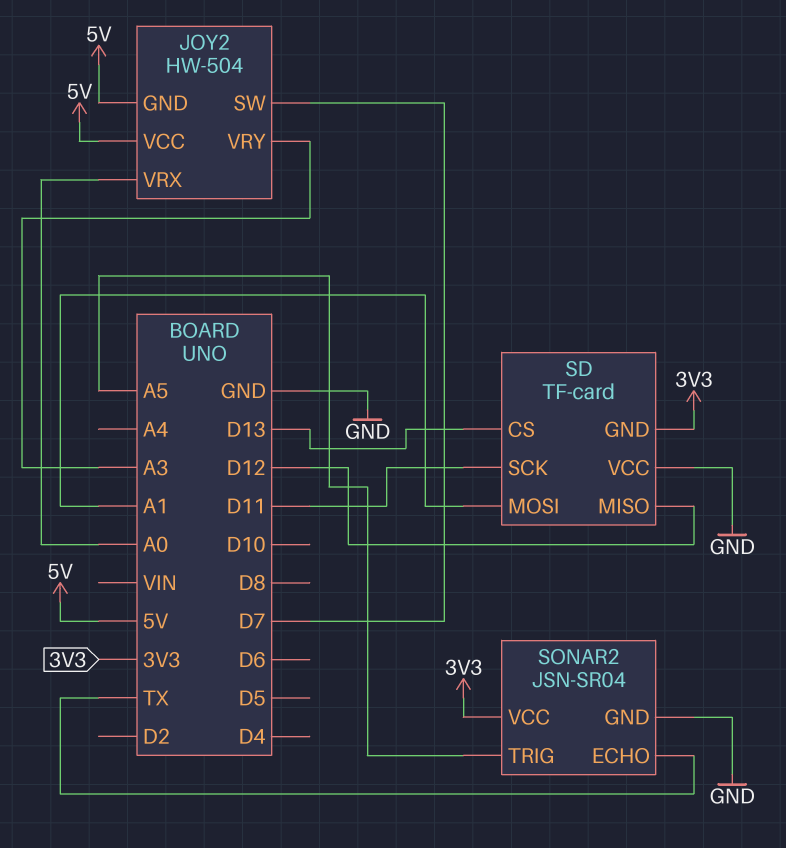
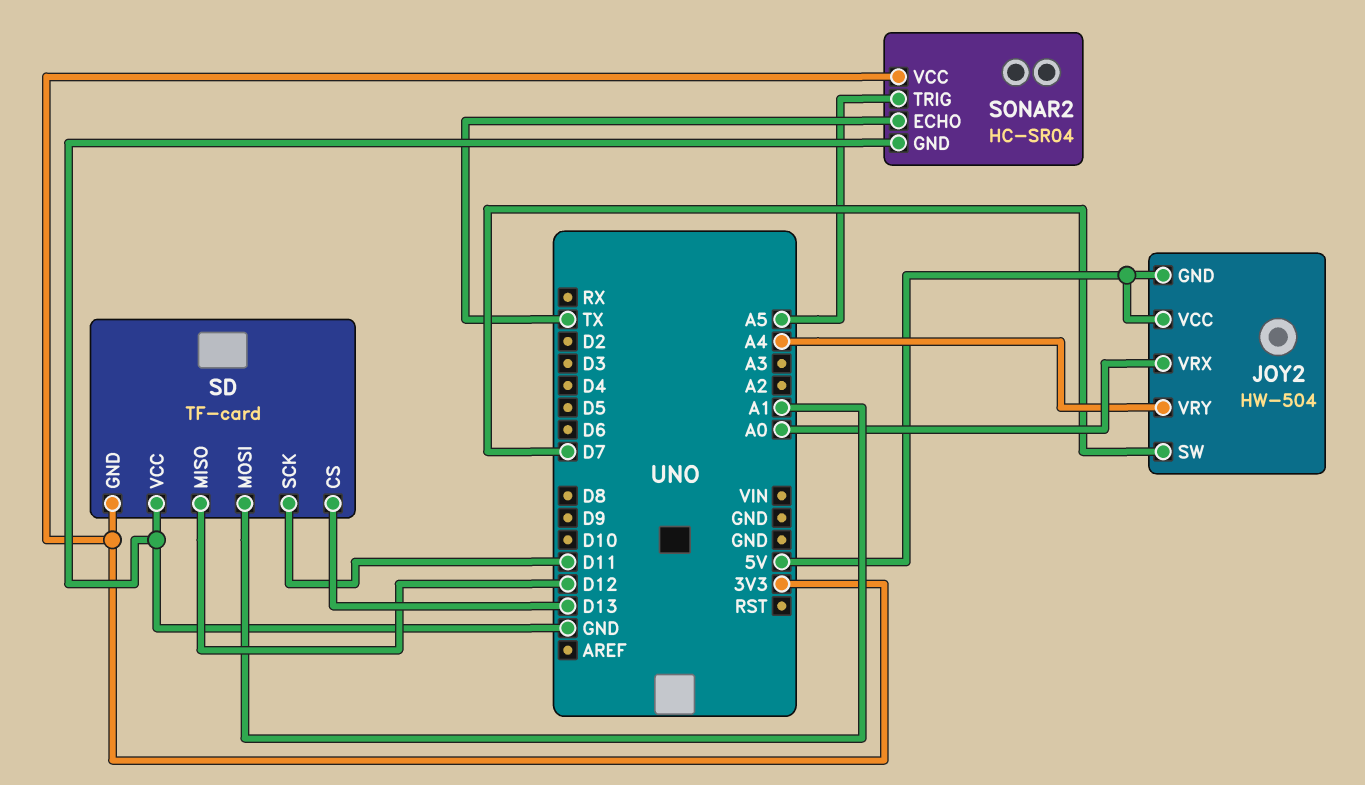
JOY2 pin VRY: A3 -> A4
SONAR2: JSN-SR04 -> HC-SR04

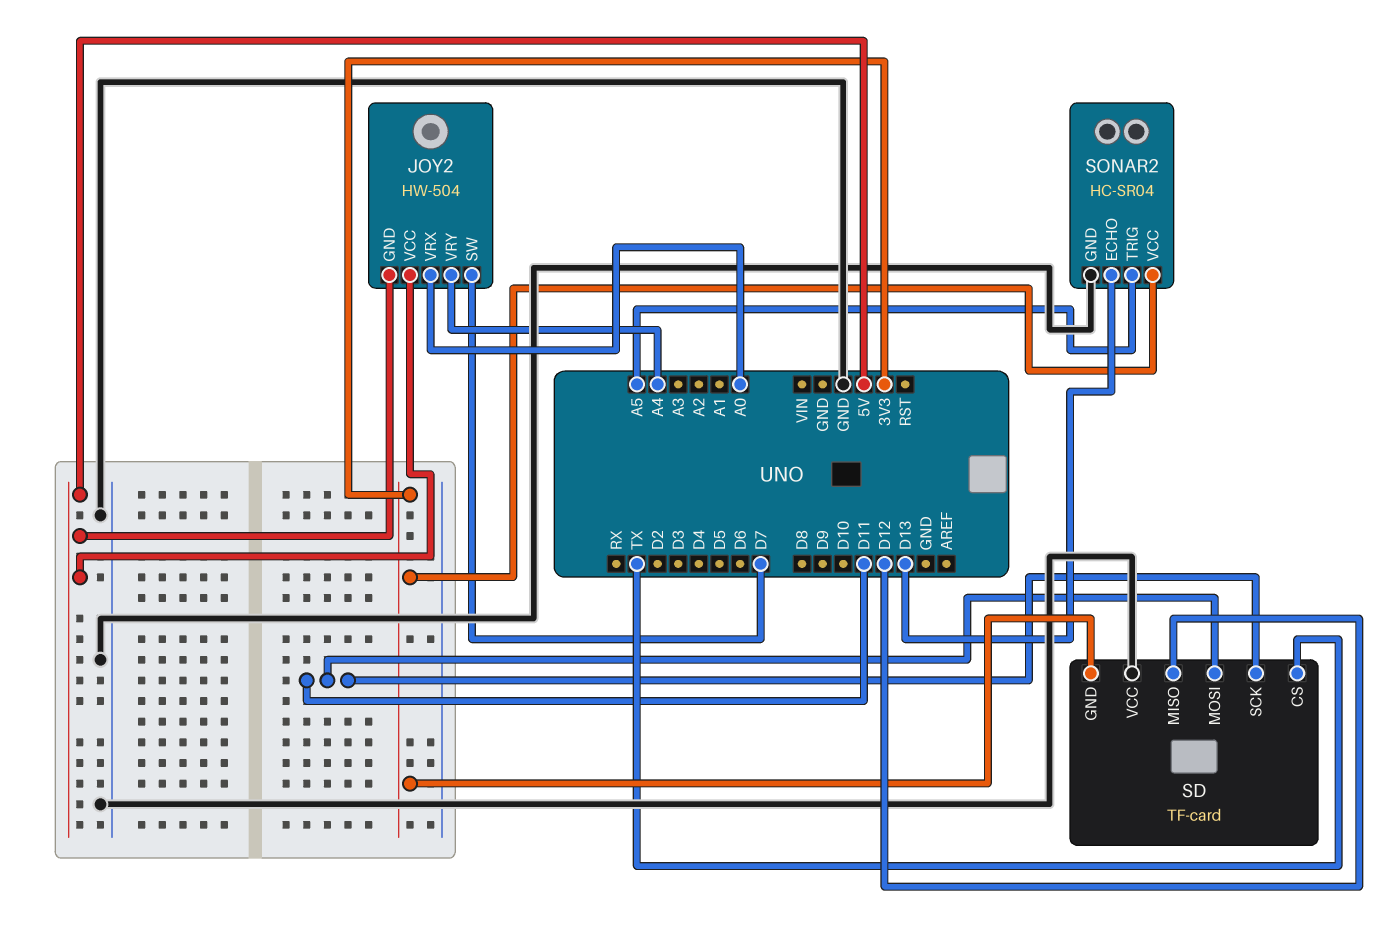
SD pin CS: D13 -> TX
SD pin MOSI: A1 -> D11
SONAR2 pin ECHO: TX -> D13

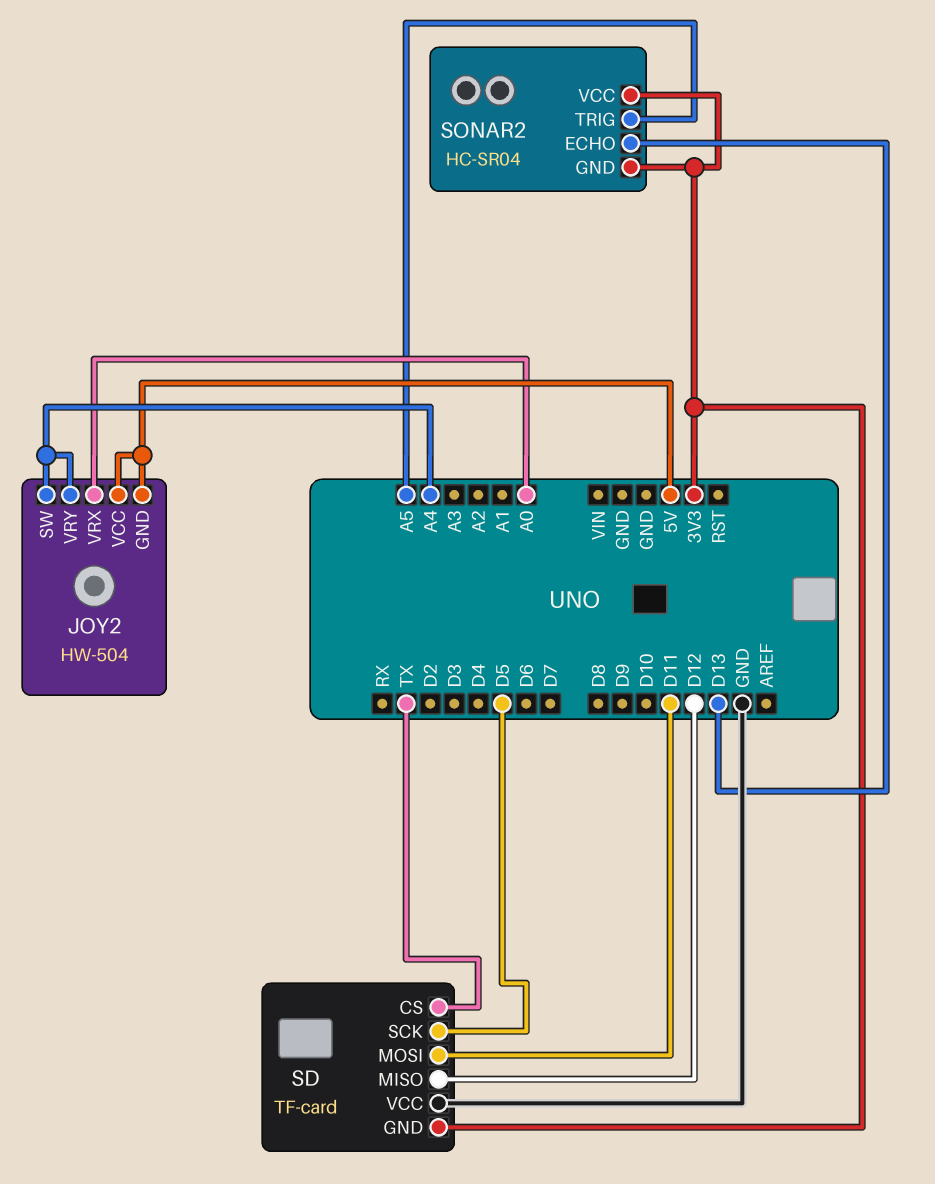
JOY2 pin SW: D7 -> A4
SD pin SCK: D11 -> D5
SONAR2 pin GND: GND -> 3V3

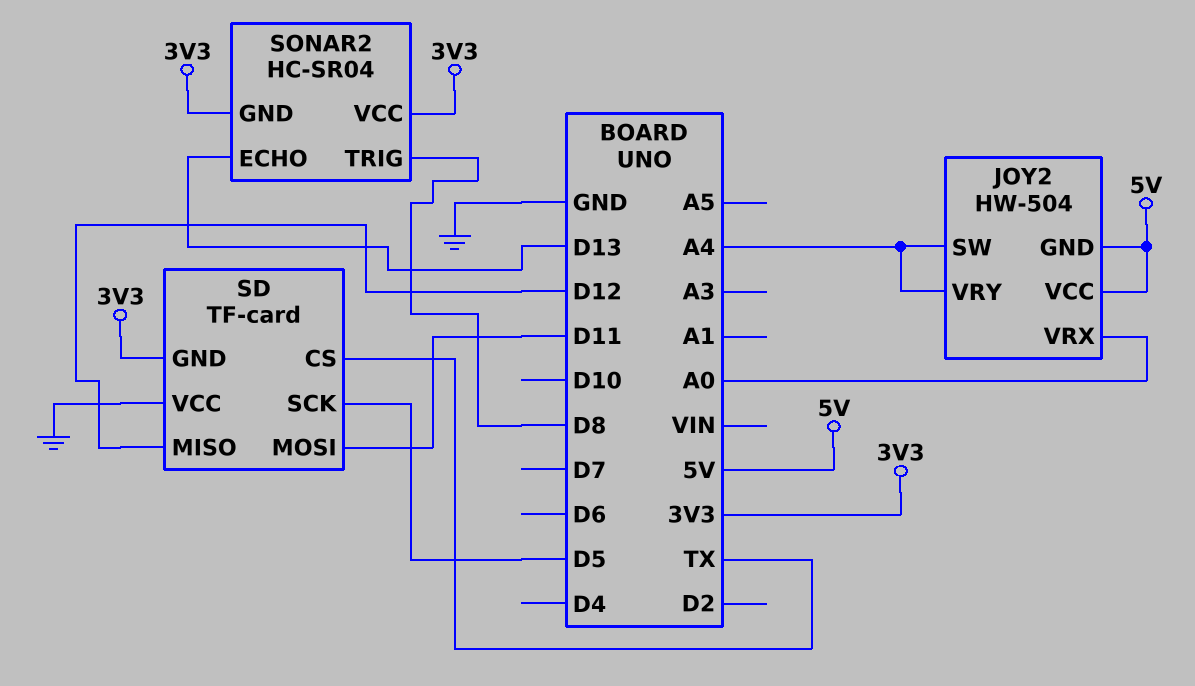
SONAR2 pin TRIG: A5 -> D8

